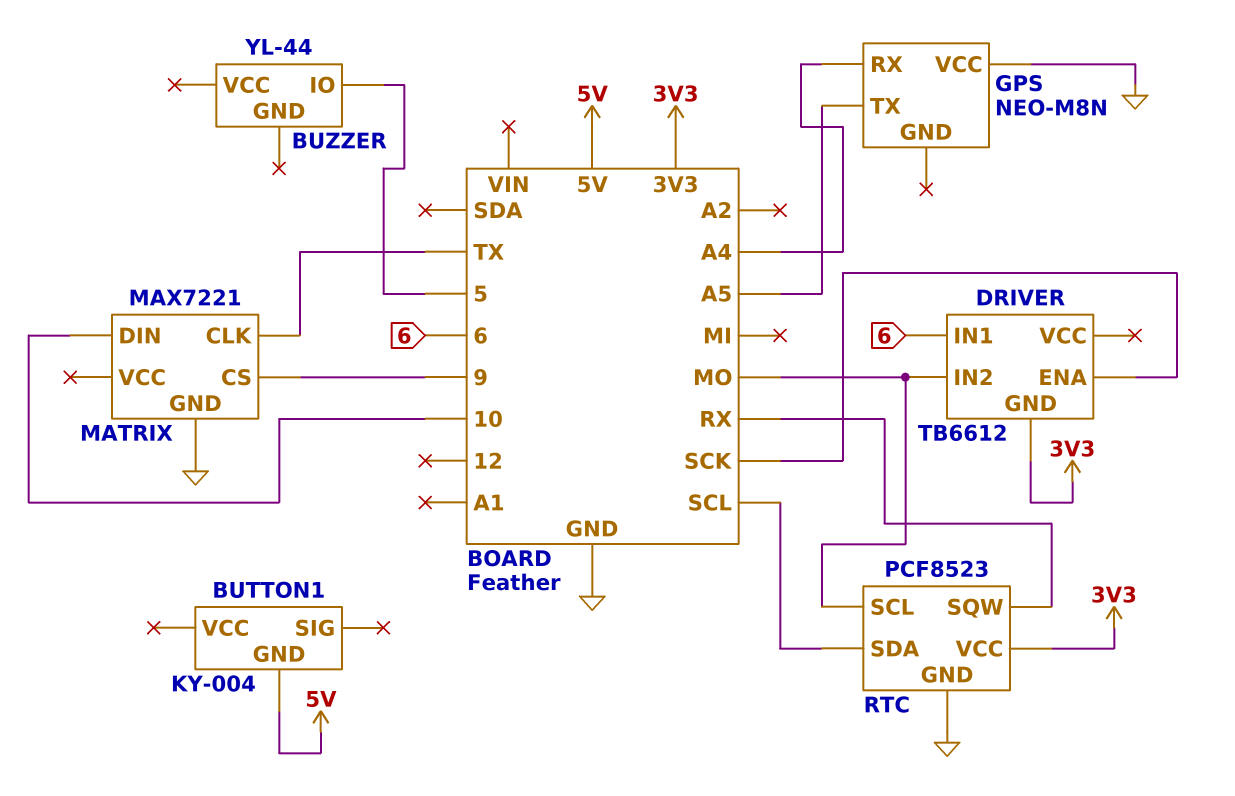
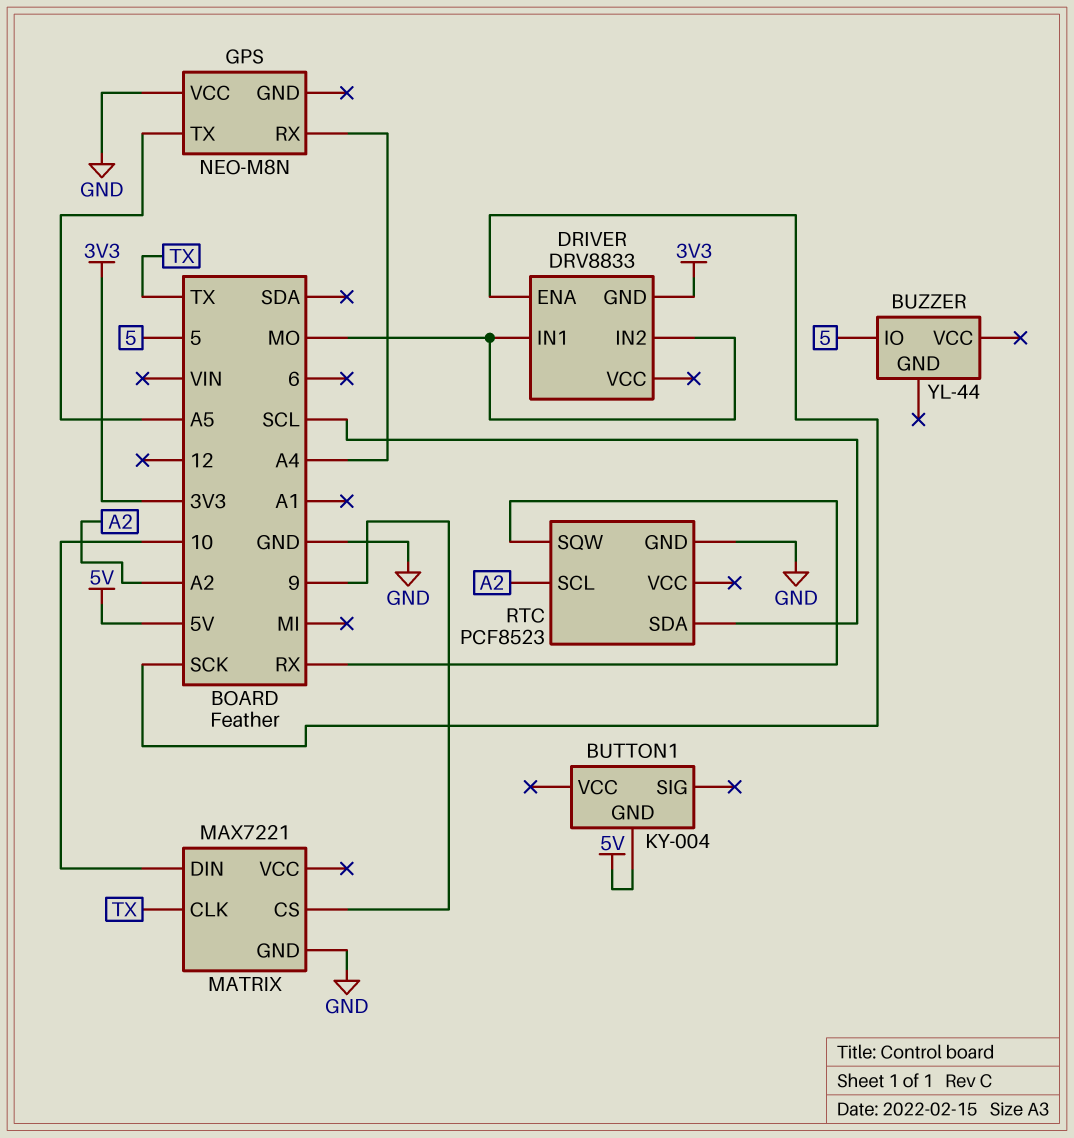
DRIVER: TB6612 -> DRV8833
DRIVER pin IN1: 6 -> MO
RTC pin SCL: MO -> A2
RTC pin VCC: 3V3 -> none

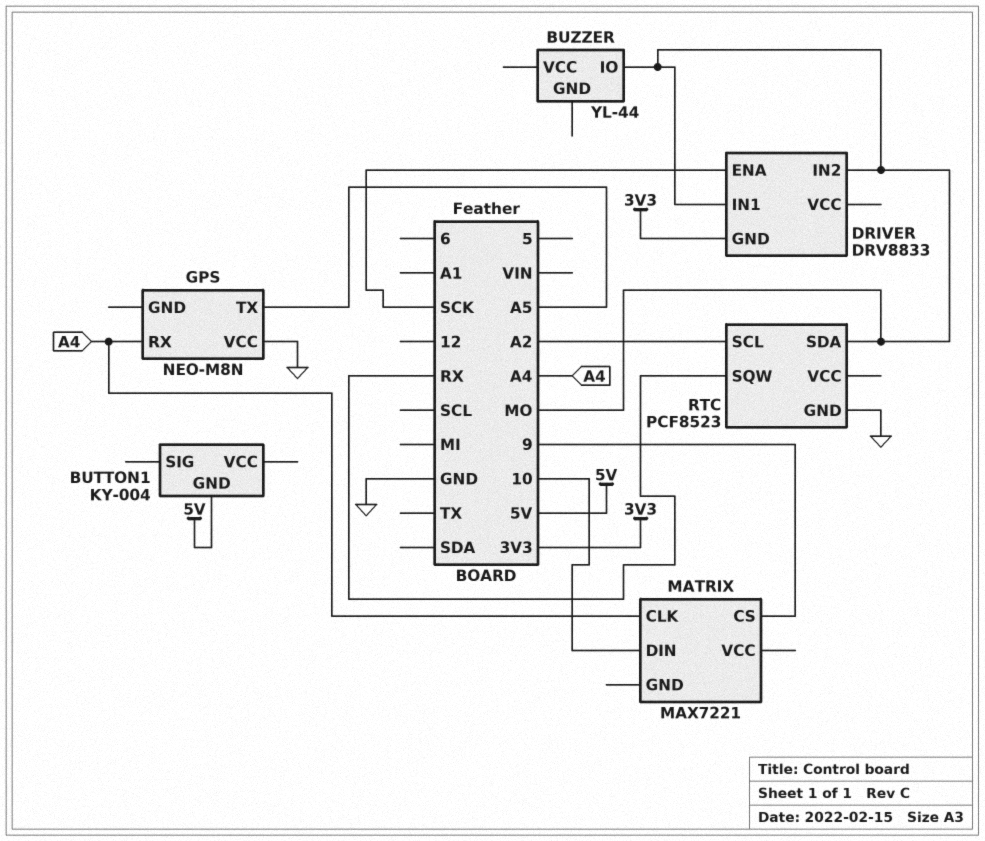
BUZZER pin IO: 5 -> MO
MATRIX pin CLK: TX -> A4
MATRIX pin GND: GND -> none
RTC pin SDA: SCL -> MO

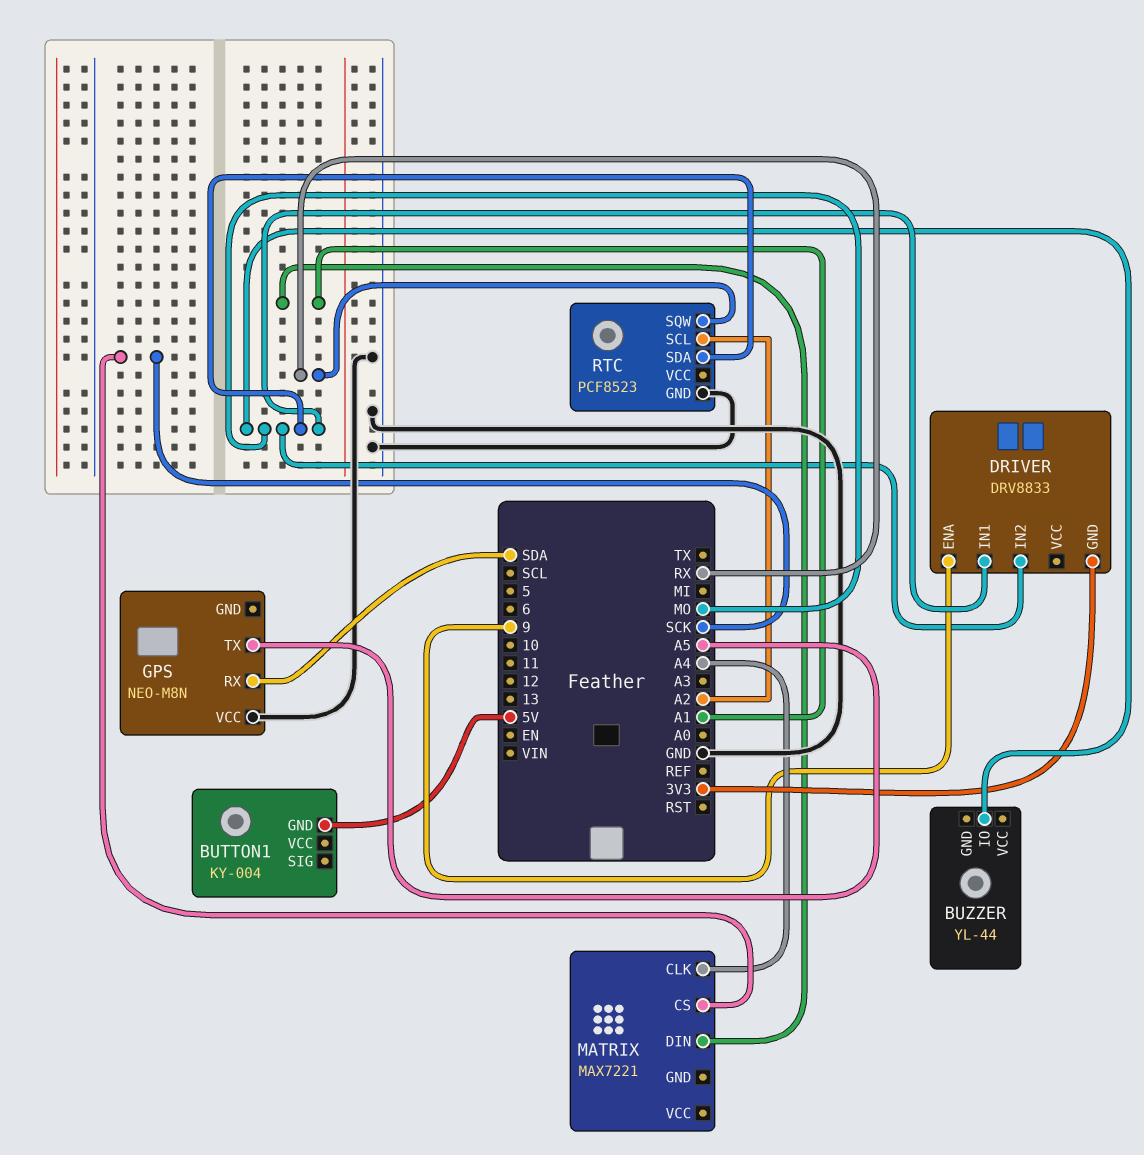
DRIVER pin ENA: SCK -> 9
GPS pin RX: A4 -> SDA
MATRIX pin CS: 9 -> SCK
MATRIX pin DIN: 10 -> A1

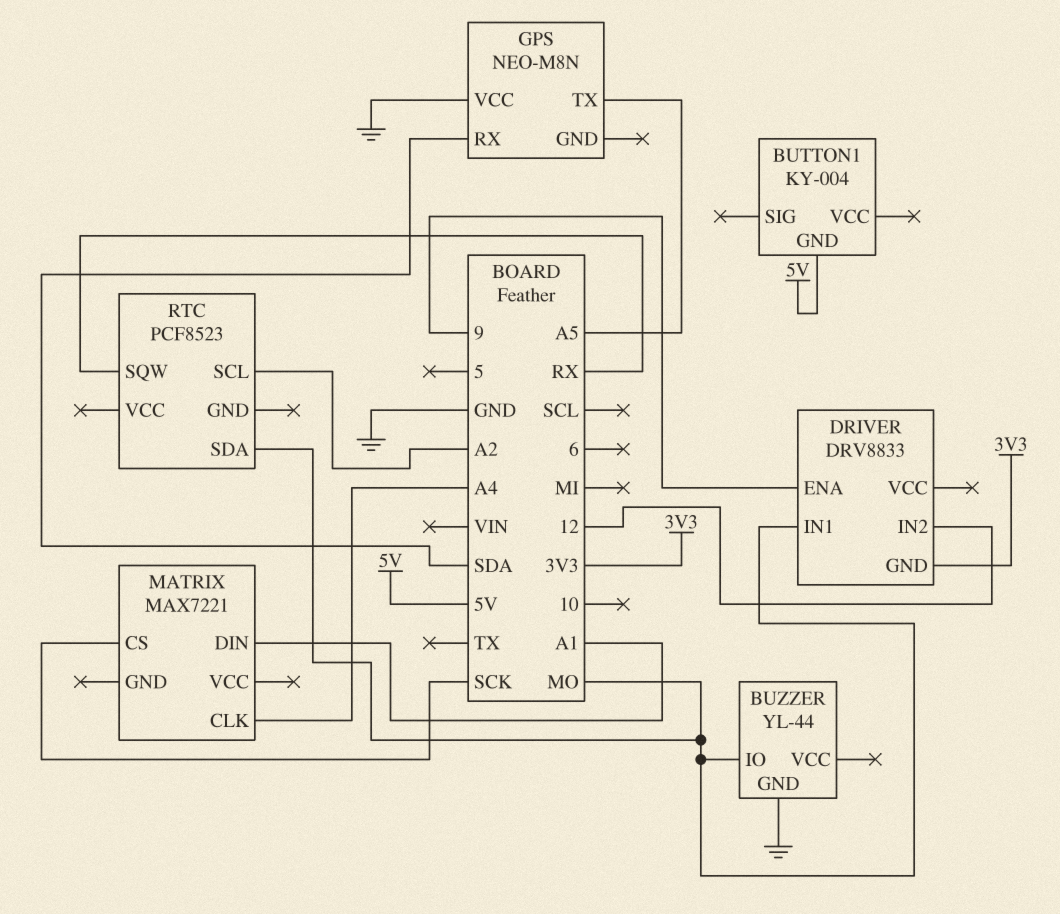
BUZZER pin GND: none -> GND
DRIVER pin IN2: MO -> 12
RTC pin GND: GND -> none

